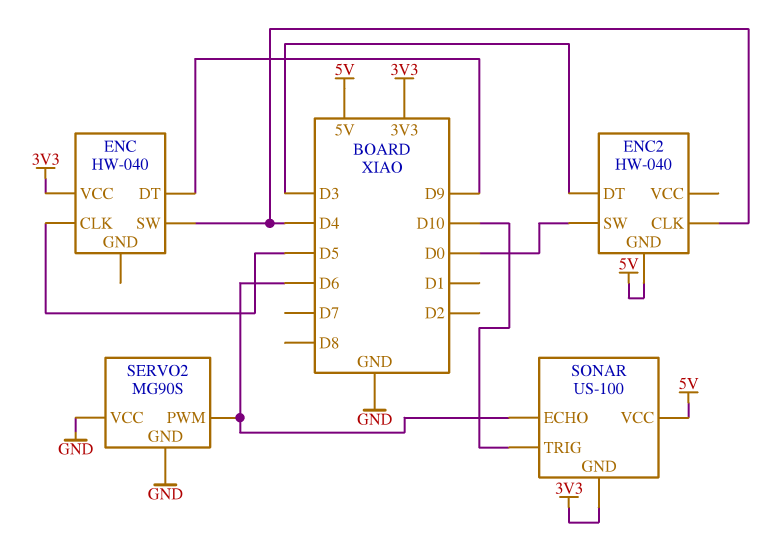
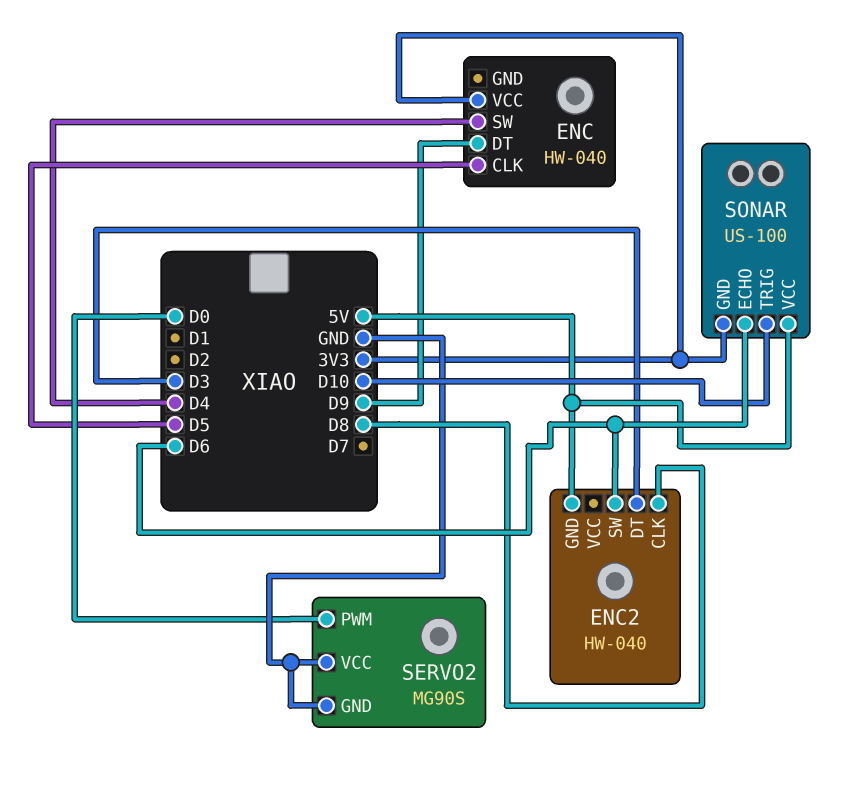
ENC2 pin CLK: D4 -> D8
ENC2 pin SW: D0 -> D6
SERVO2 pin PWM: D6 -> D0

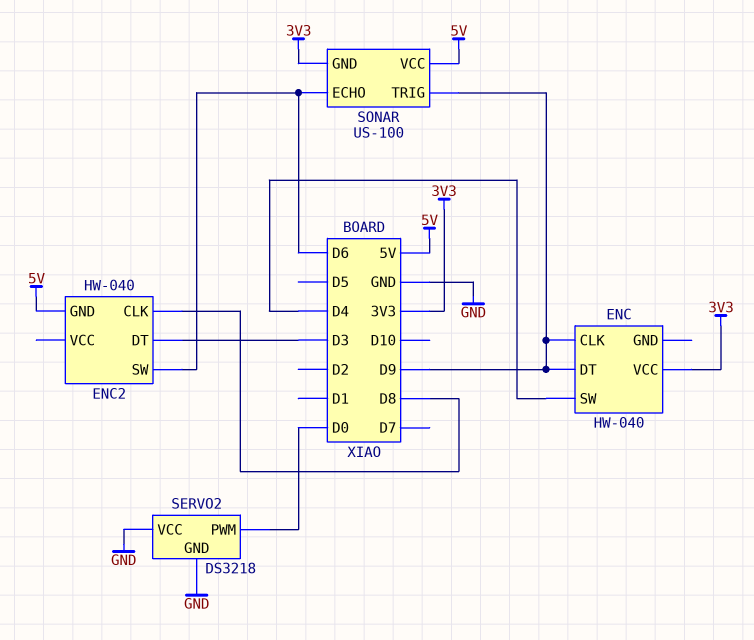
ENC pin CLK: D5 -> D9
SERVO2: MG90S -> DS3218
SONAR pin TRIG: D10 -> D9

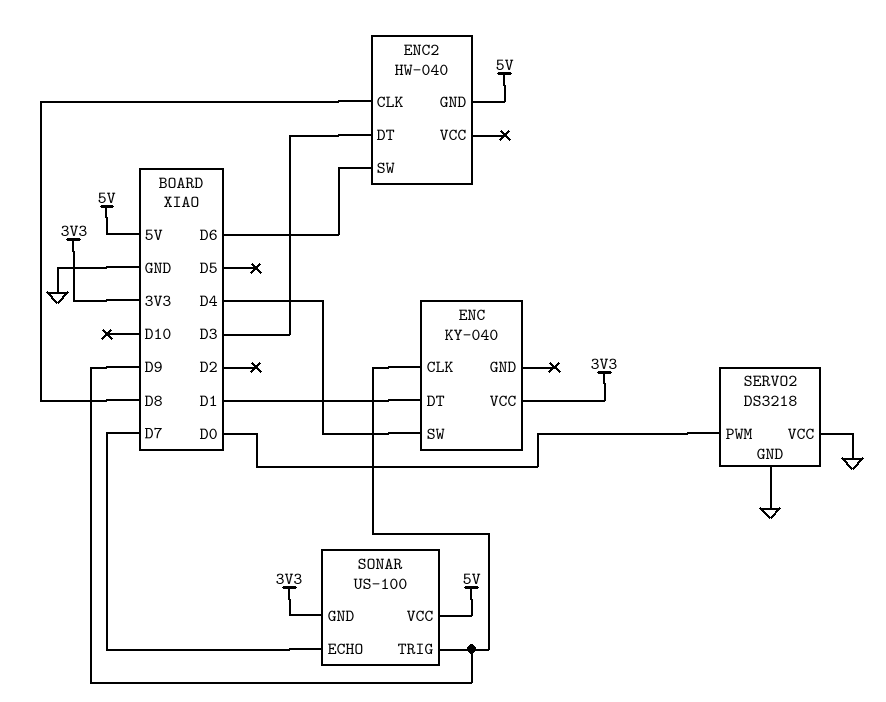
ENC: HW-040 -> KY-040
ENC pin DT: D9 -> D1
SONAR pin ECHO: D6 -> D7

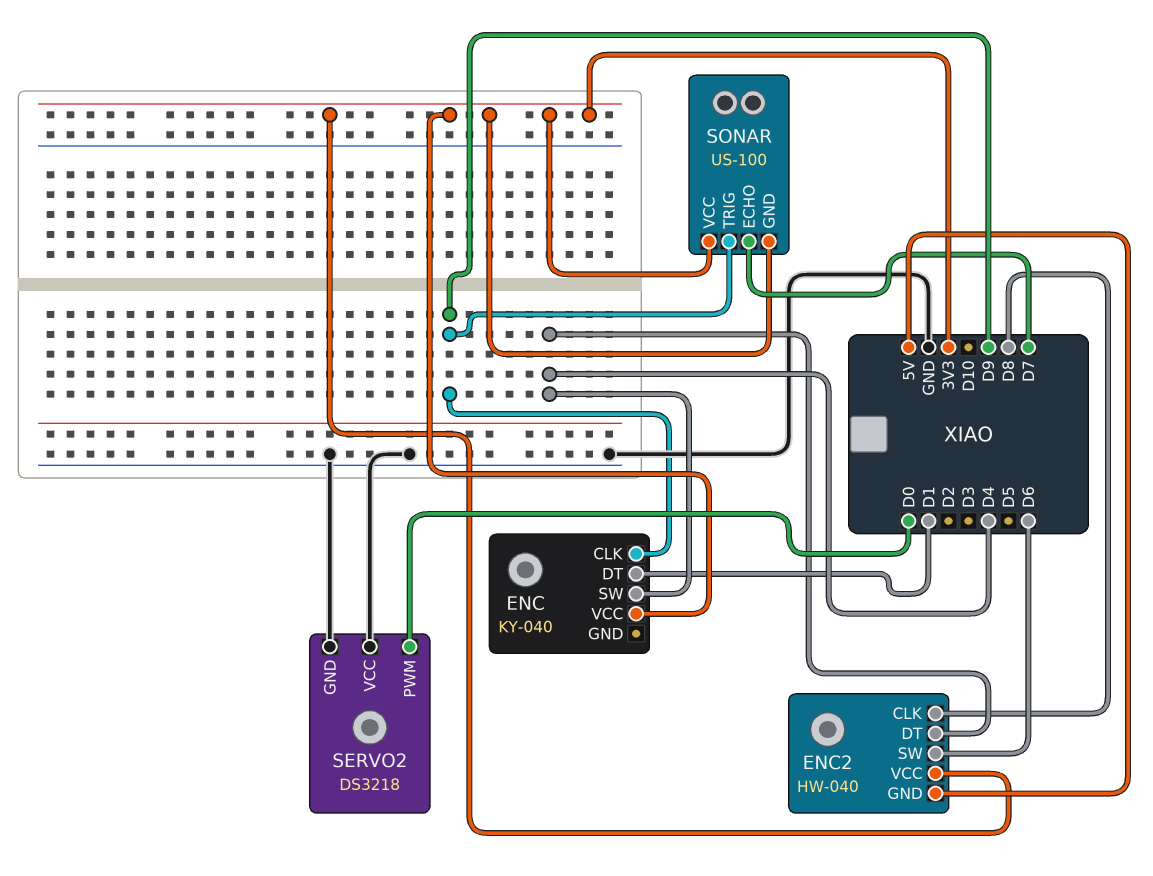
ENC2 pin DT: D3 -> D4
ENC2 pin VCC: none -> 3V3
SONAR pin VCC: 5V -> 3V3

